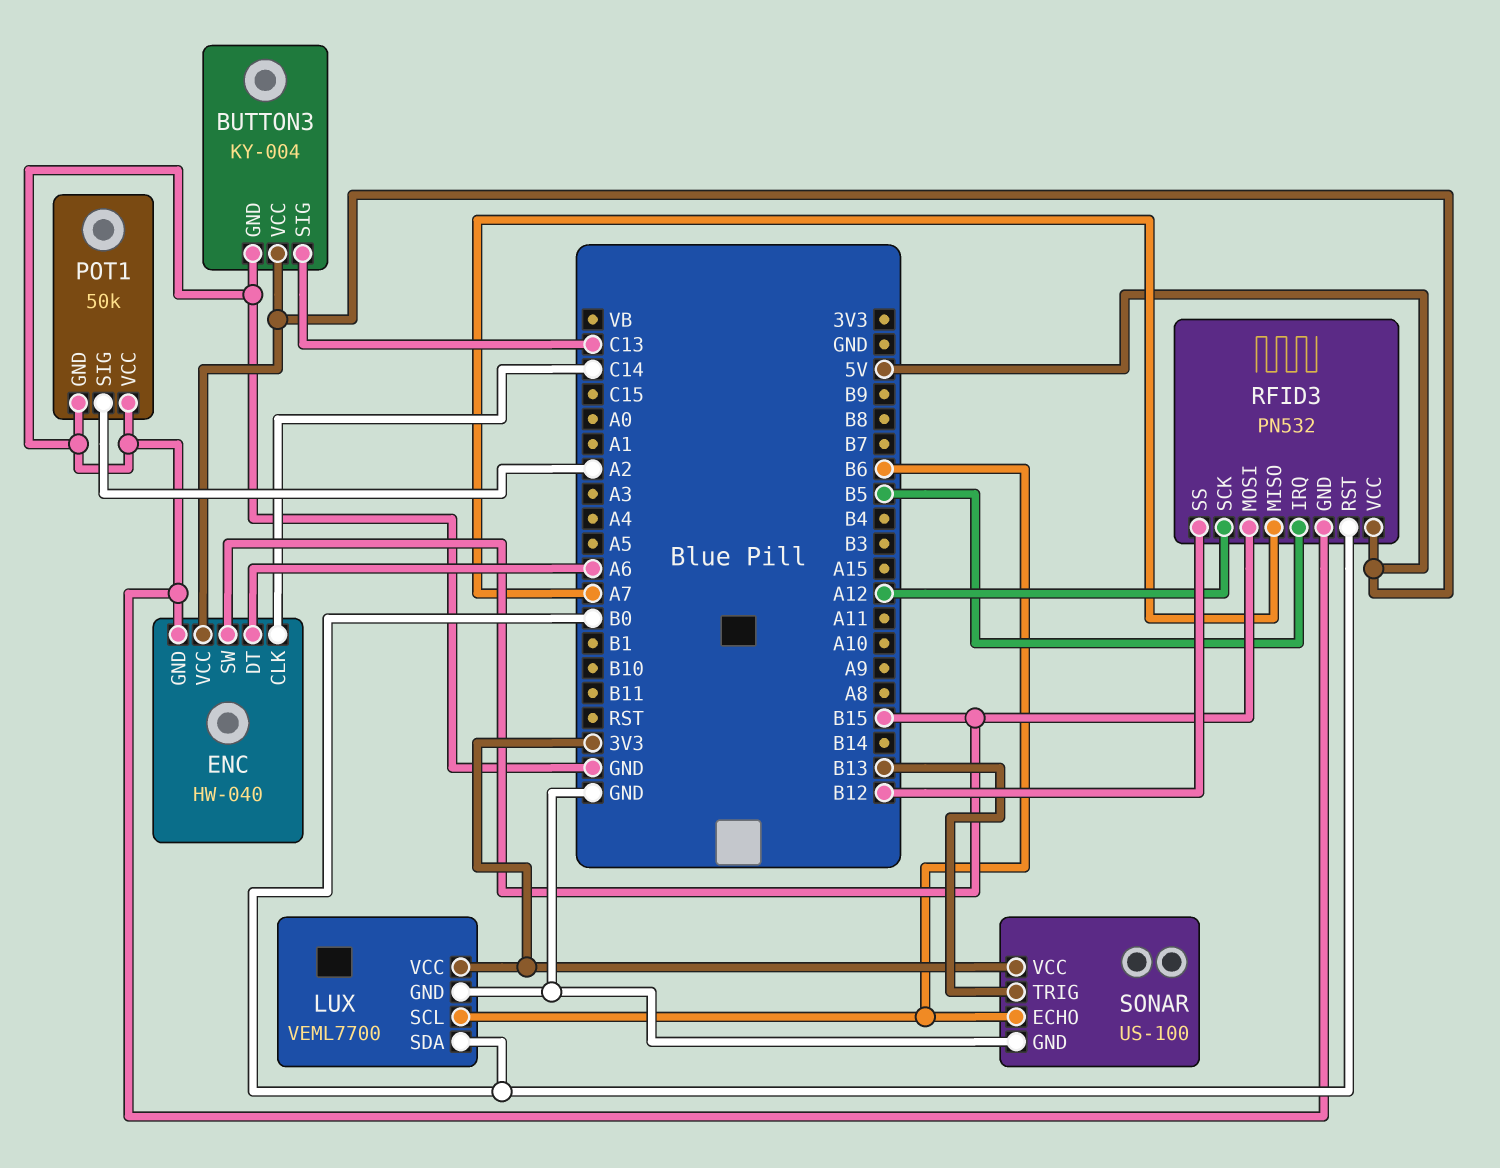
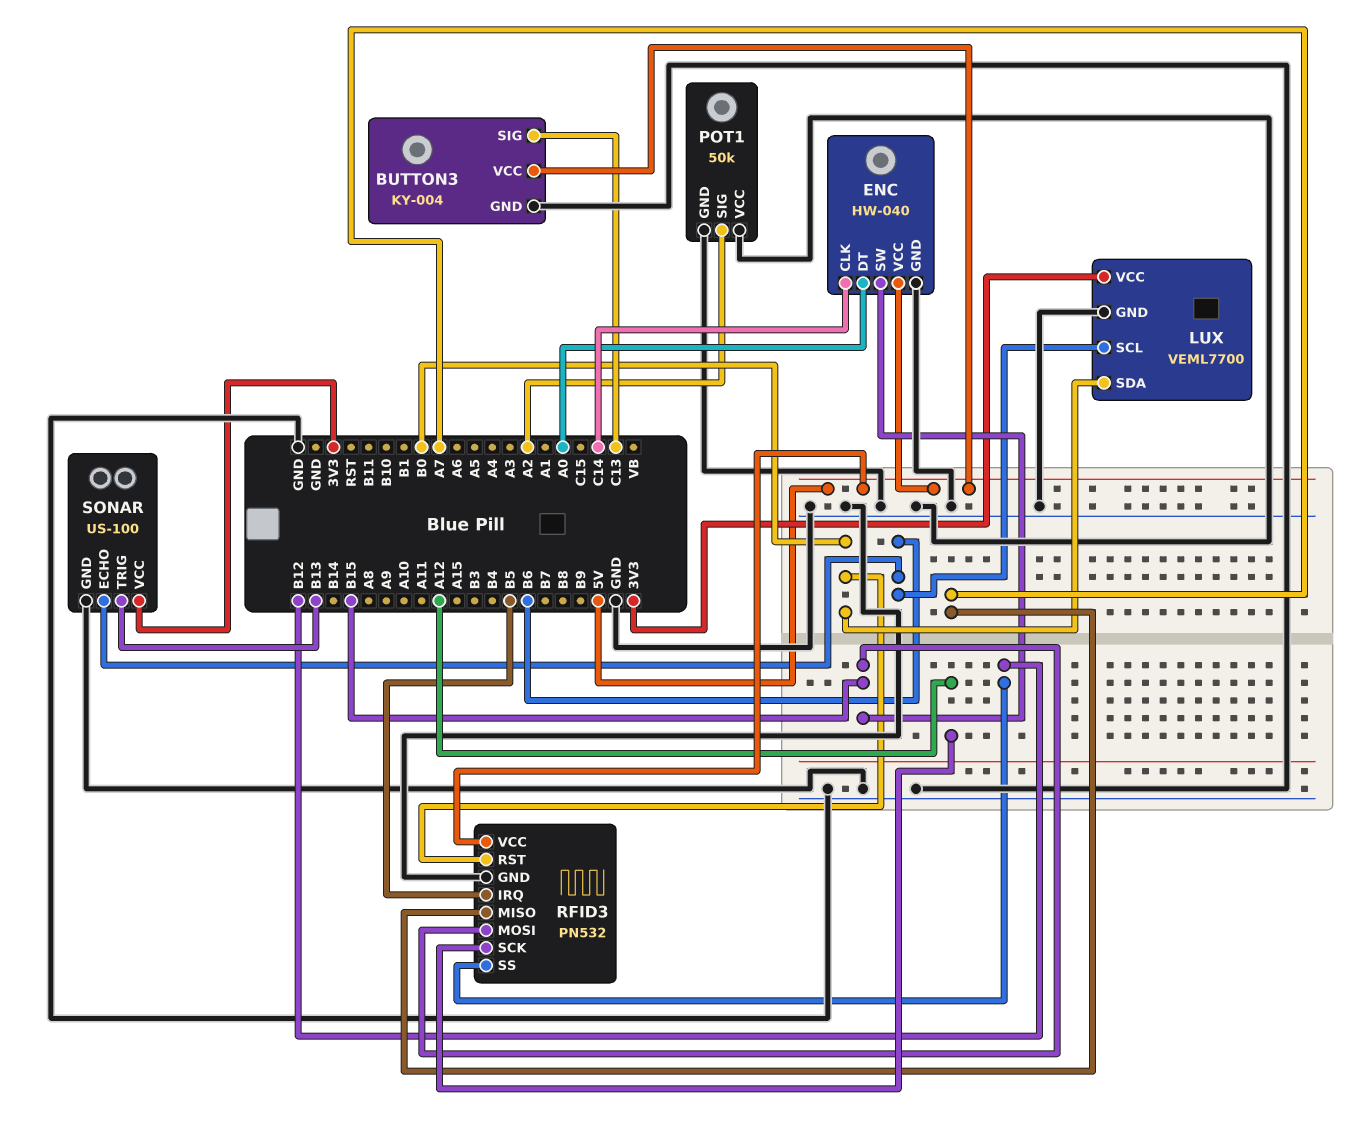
ENC pin DT: A6 -> A0

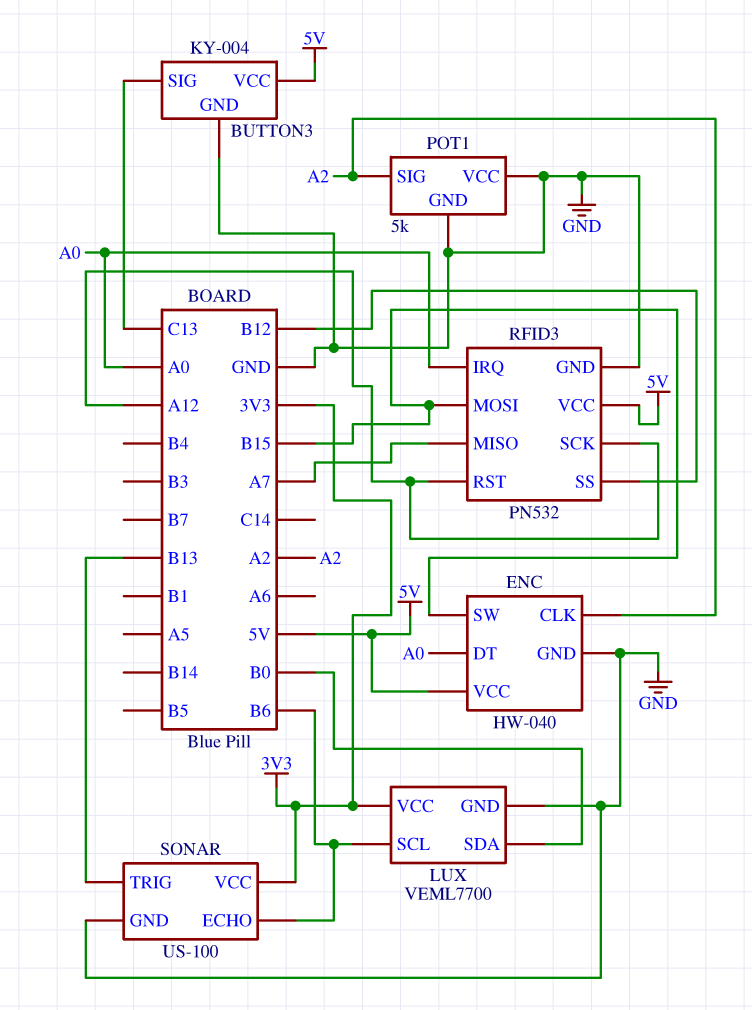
ENC pin CLK: C14 -> A2
POT1: 50k -> 5k
RFID3 pin IRQ: B5 -> A0
RFID3 pin RST: B0 -> A12

